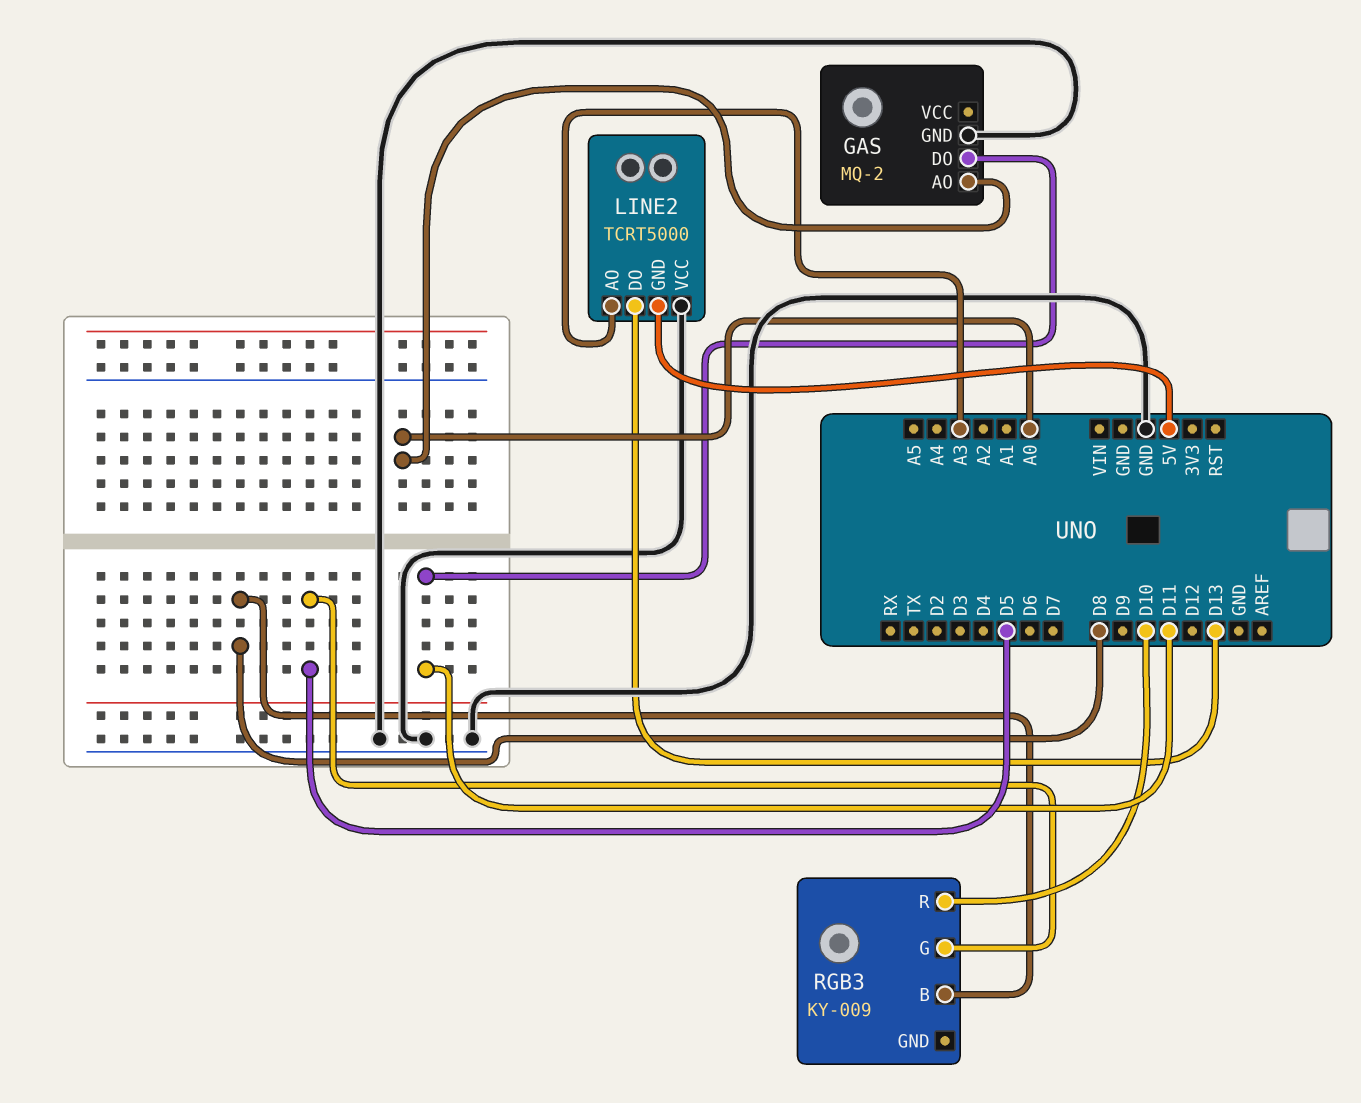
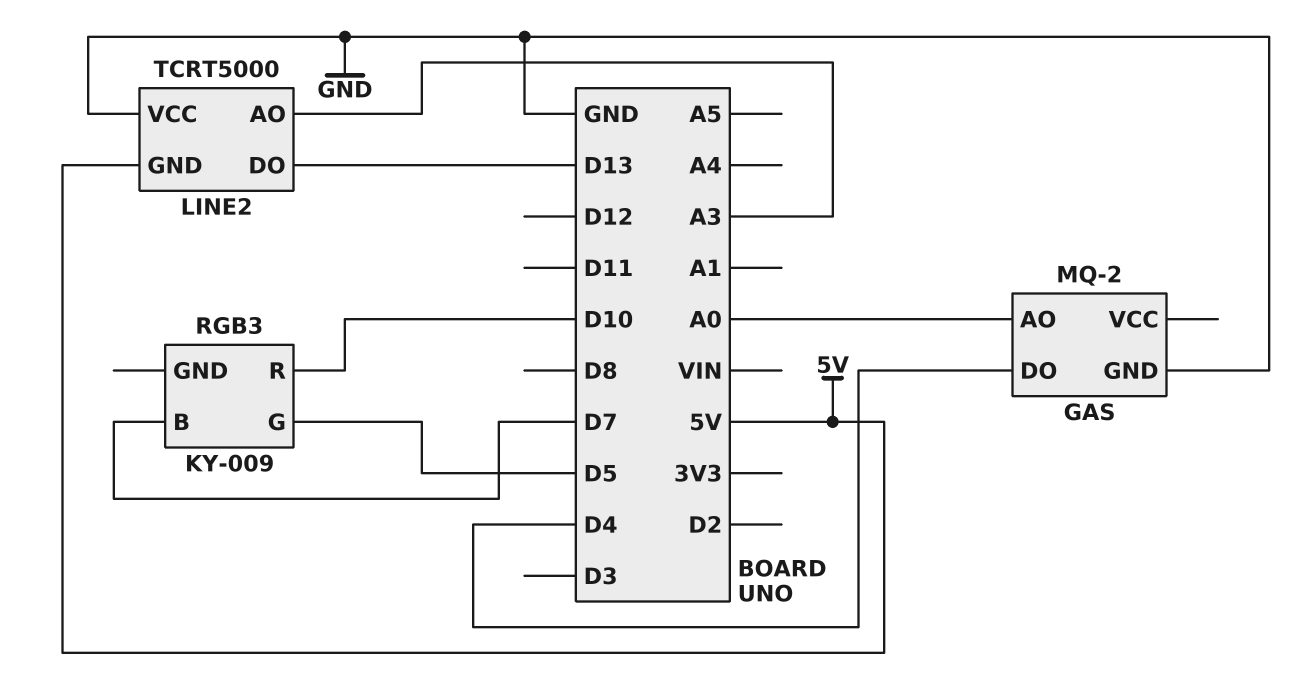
GAS pin DO: D11 -> D4
RGB3 pin B: D8 -> D7

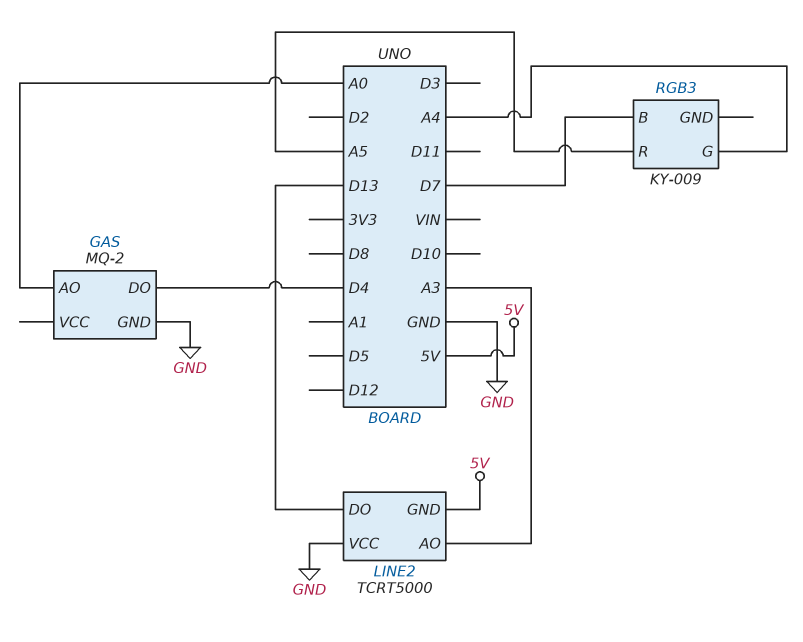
RGB3 pin G: D5 -> A4
RGB3 pin R: D10 -> A5

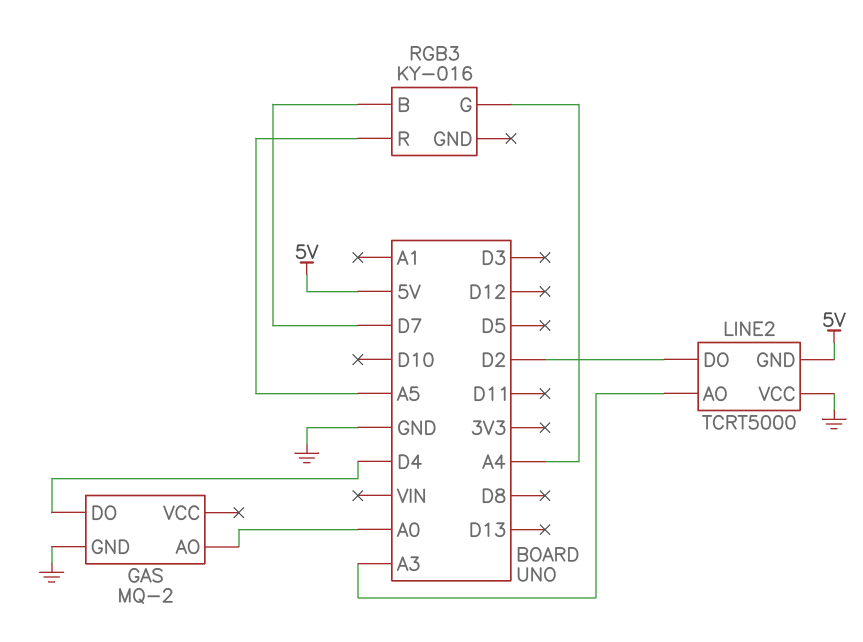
LINE2 pin DO: D13 -> D2
RGB3: KY-009 -> KY-016

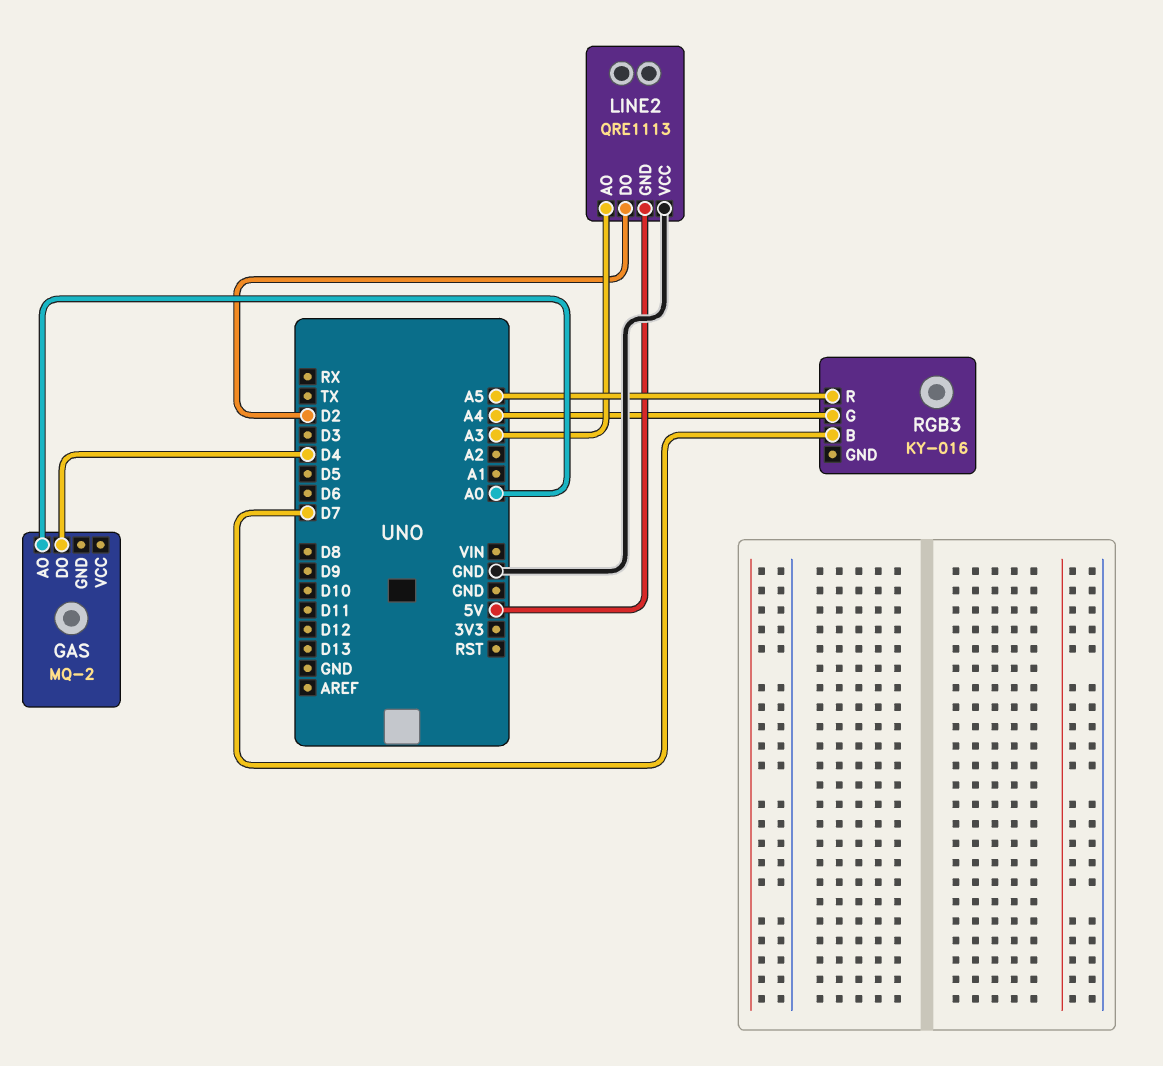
GAS pin GND: GND -> none
LINE2: TCRT5000 -> QRE1113

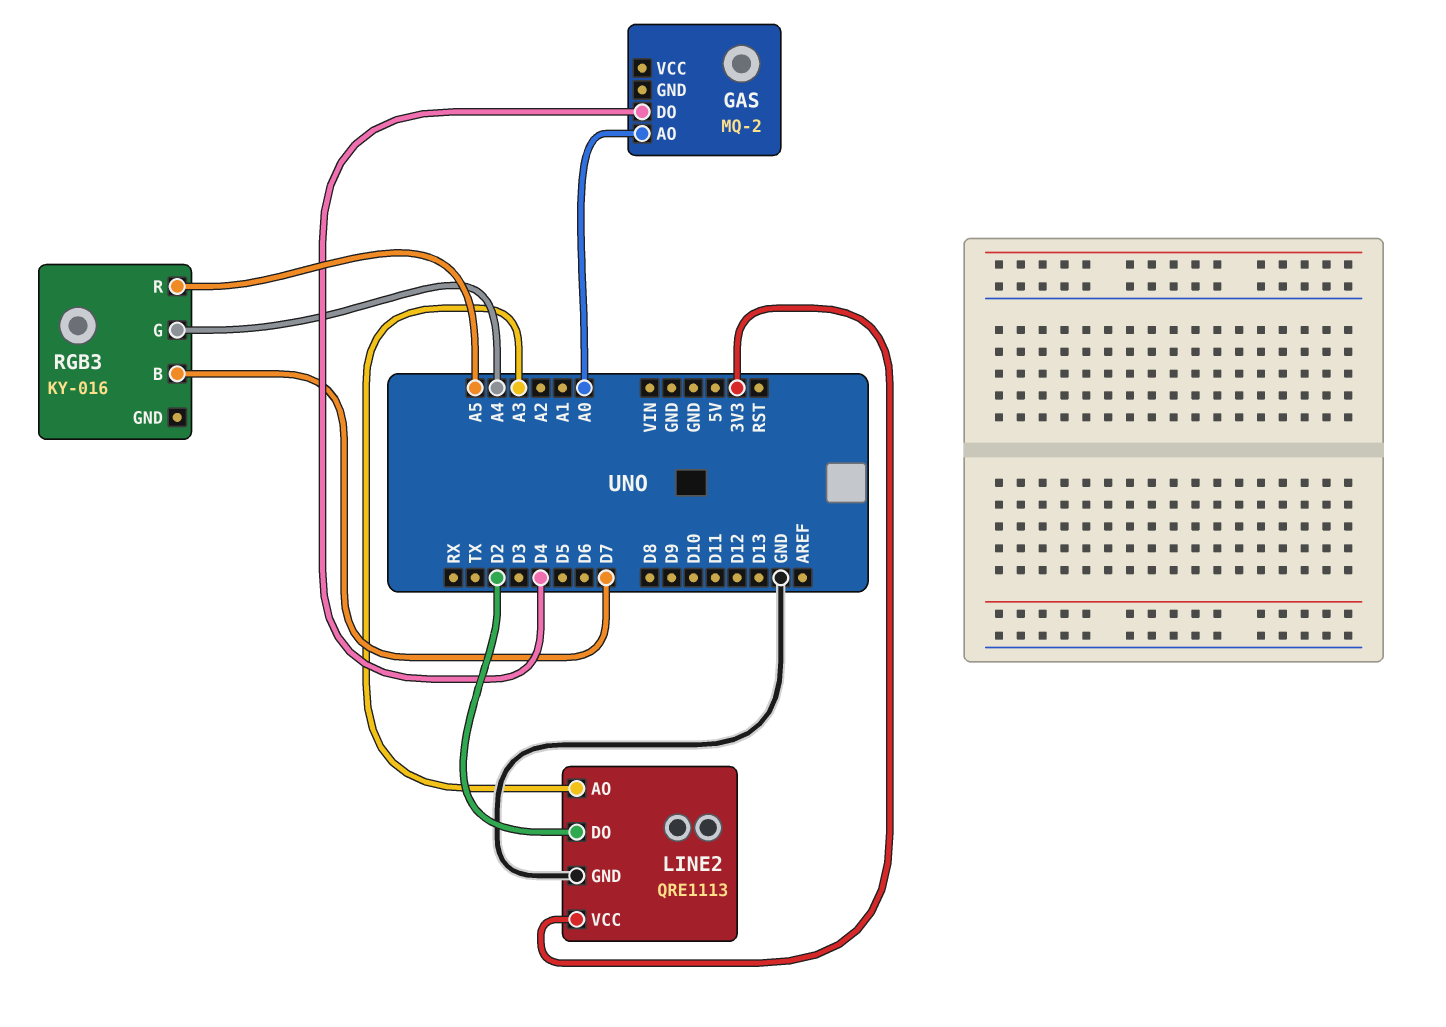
LINE2 pin GND: 5V -> GND
LINE2 pin VCC: GND -> 3V3

